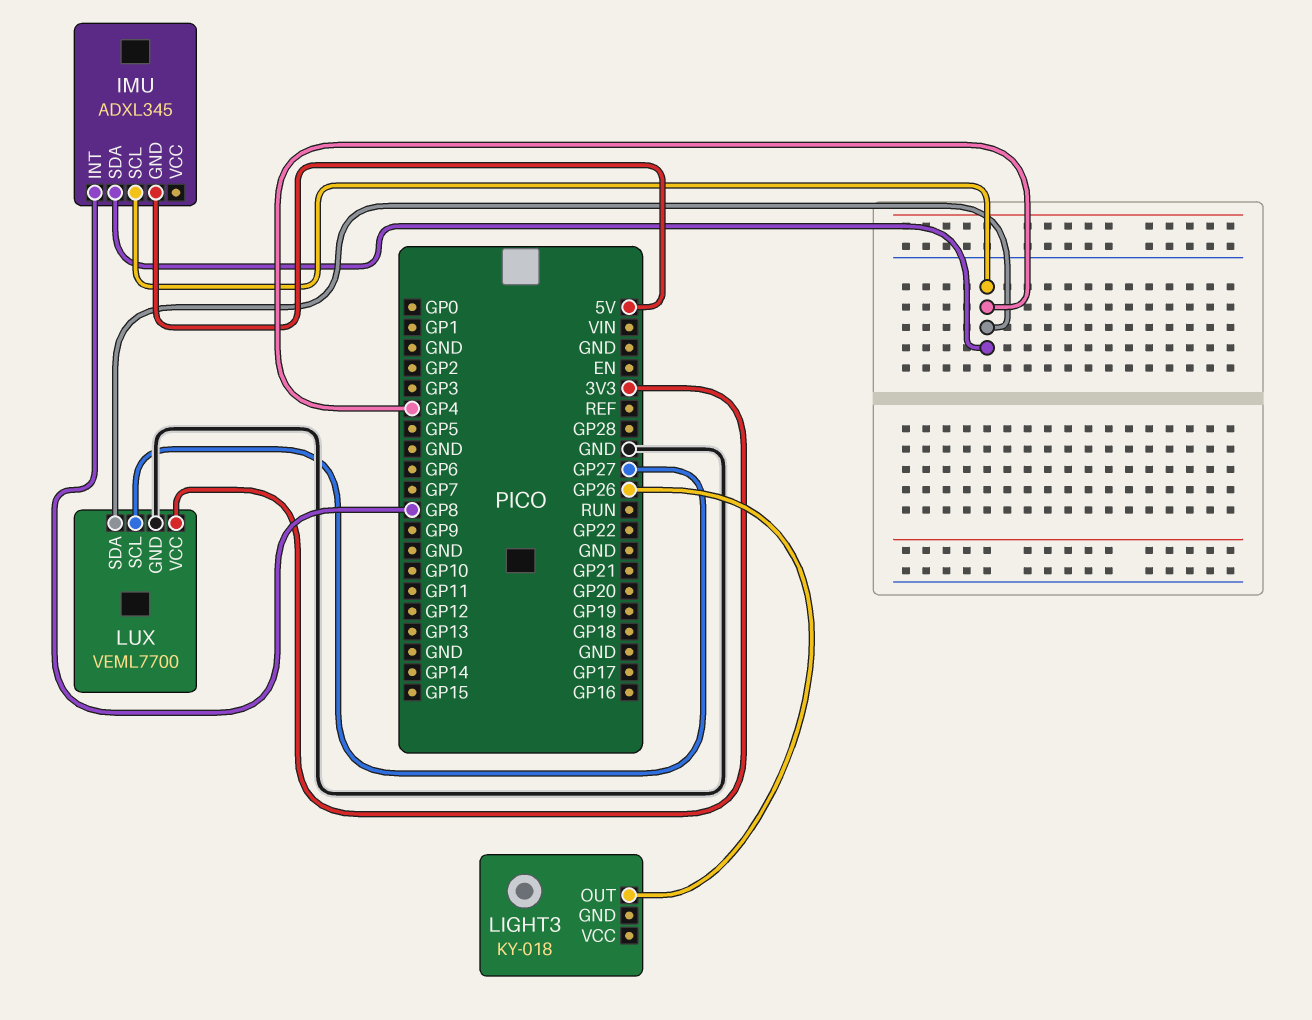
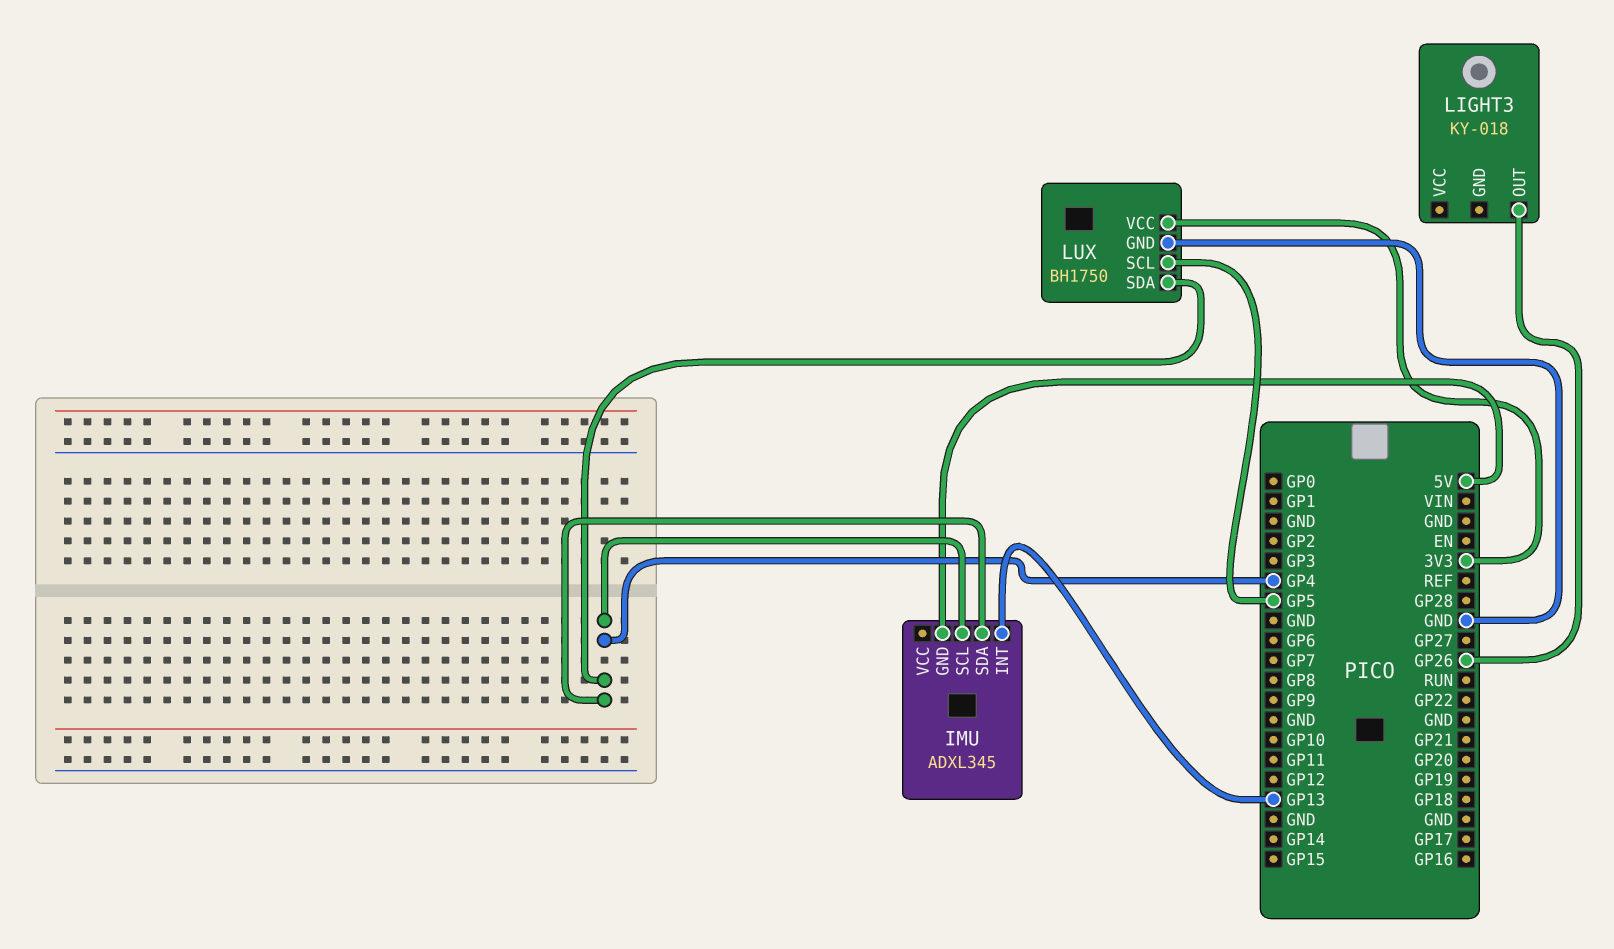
IMU pin INT: GP8 -> GP13
LUX: VEML7700 -> BH1750
LUX pin SCL: GP27 -> GP5

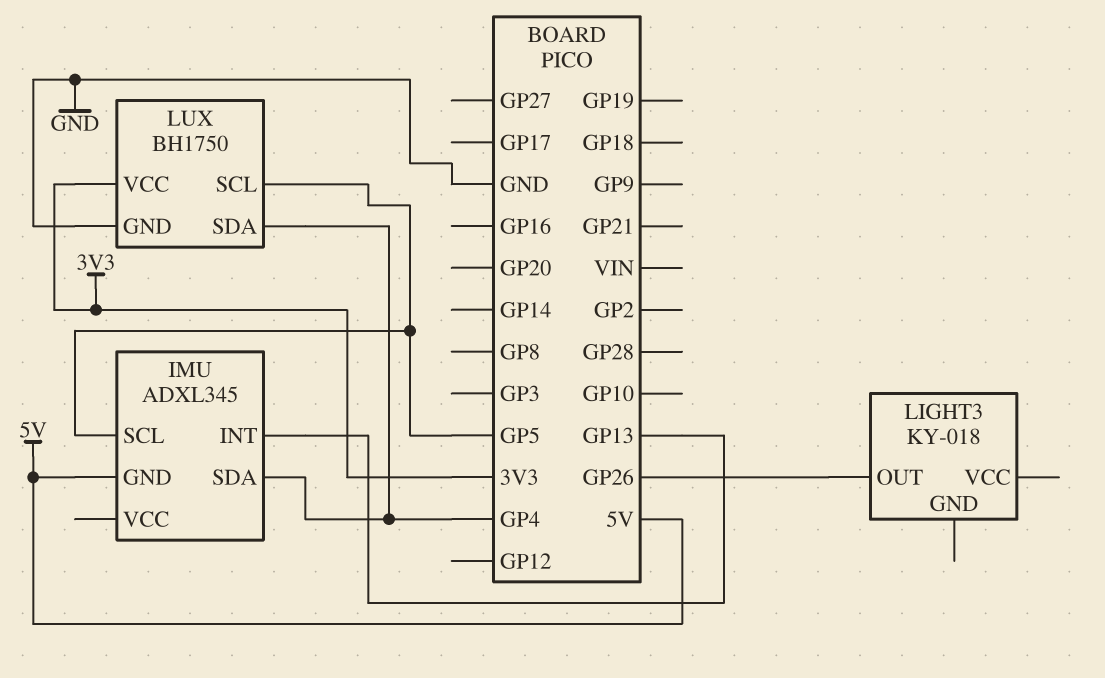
IMU pin SCL: GP4 -> GP5

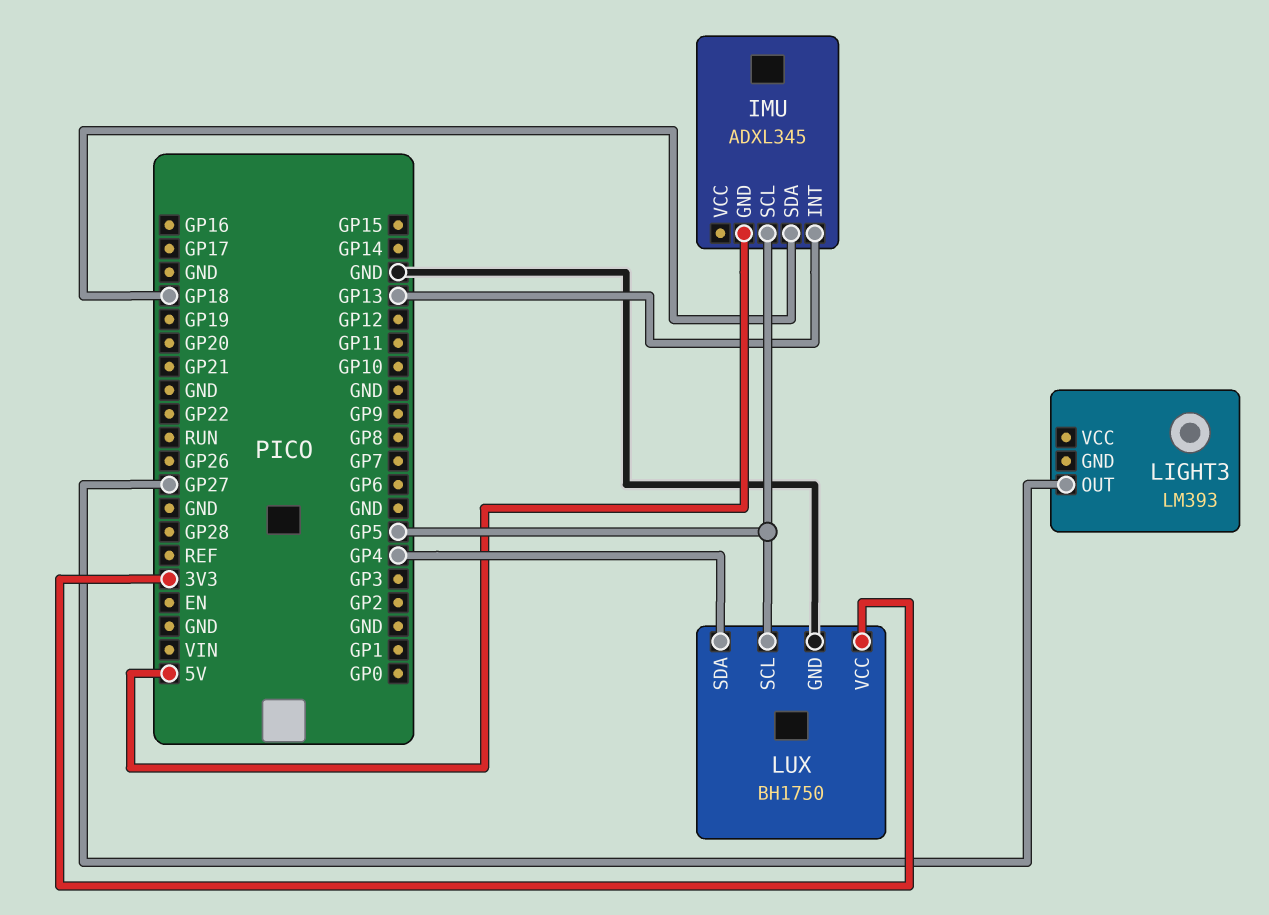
IMU pin SDA: GP4 -> GP18
LIGHT3: KY-018 -> LM393
LIGHT3 pin OUT: GP26 -> GP27

